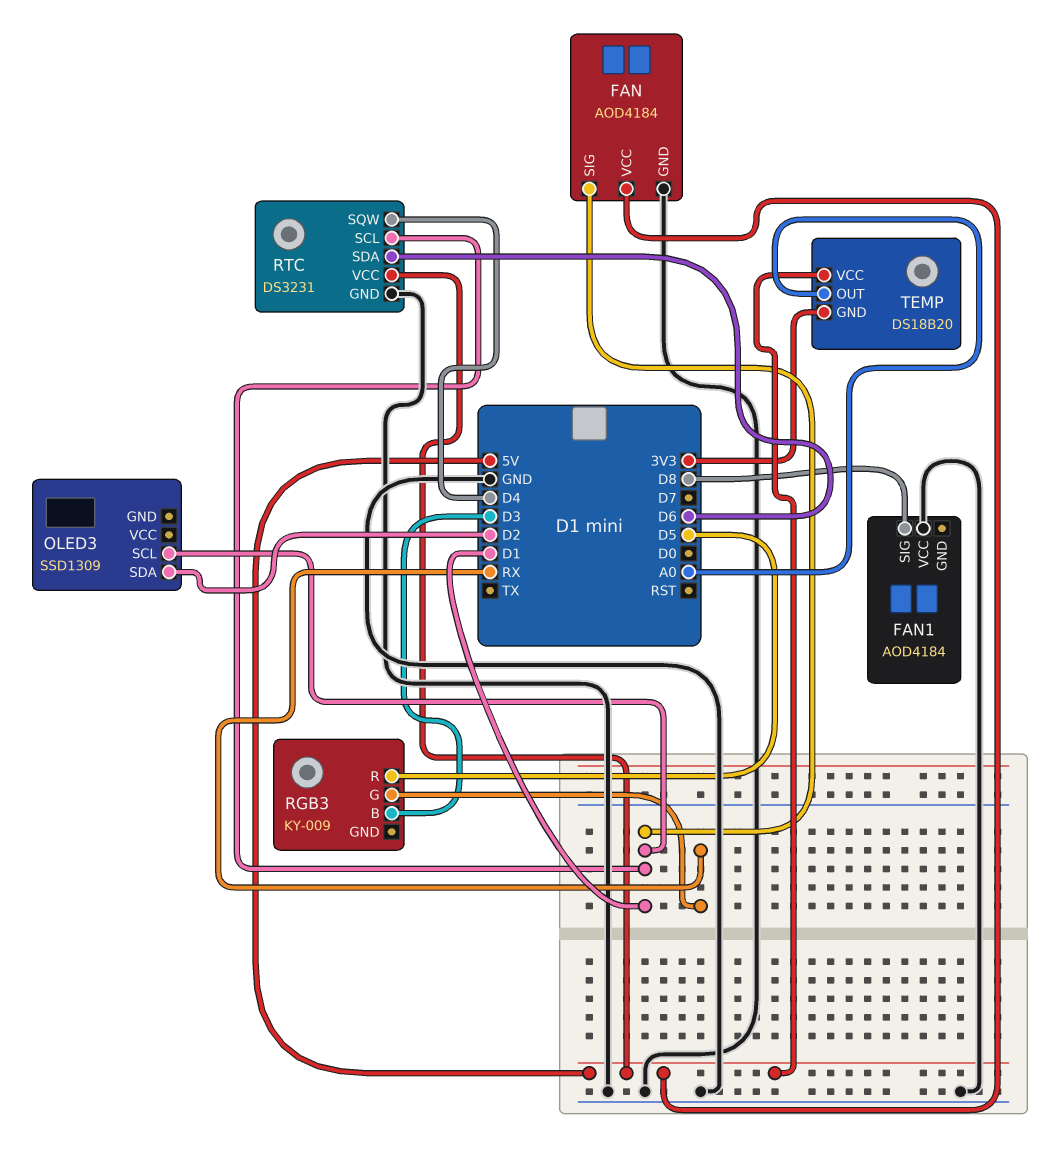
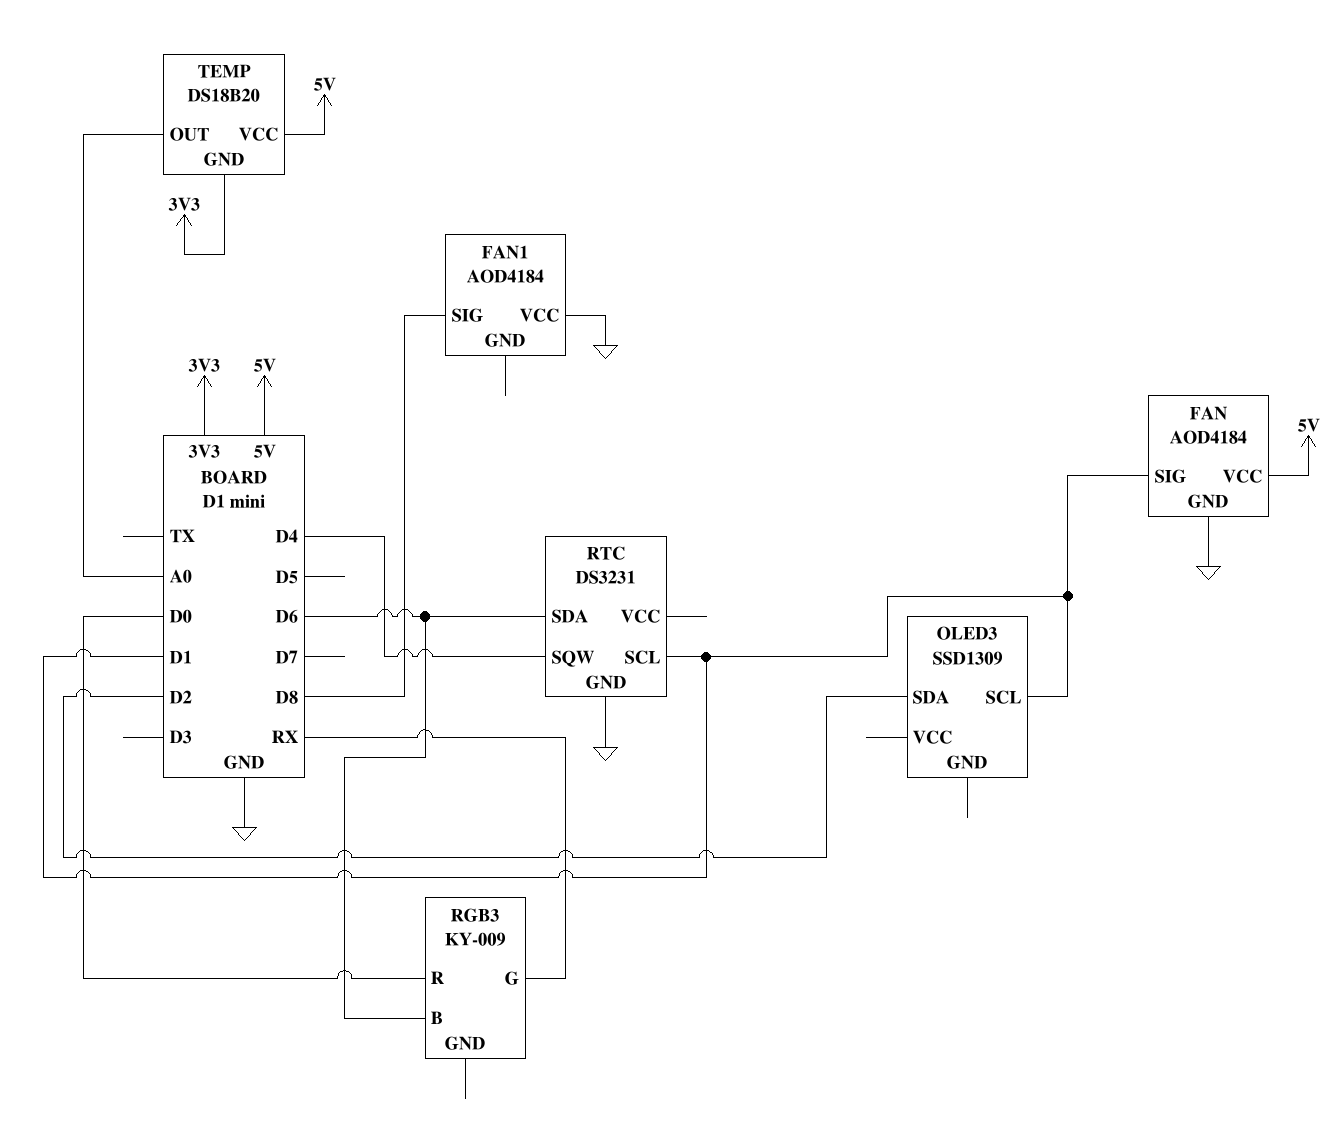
RGB3 pin B: D3 -> D6
RGB3 pin R: D5 -> D0
RTC pin VCC: 5V -> none

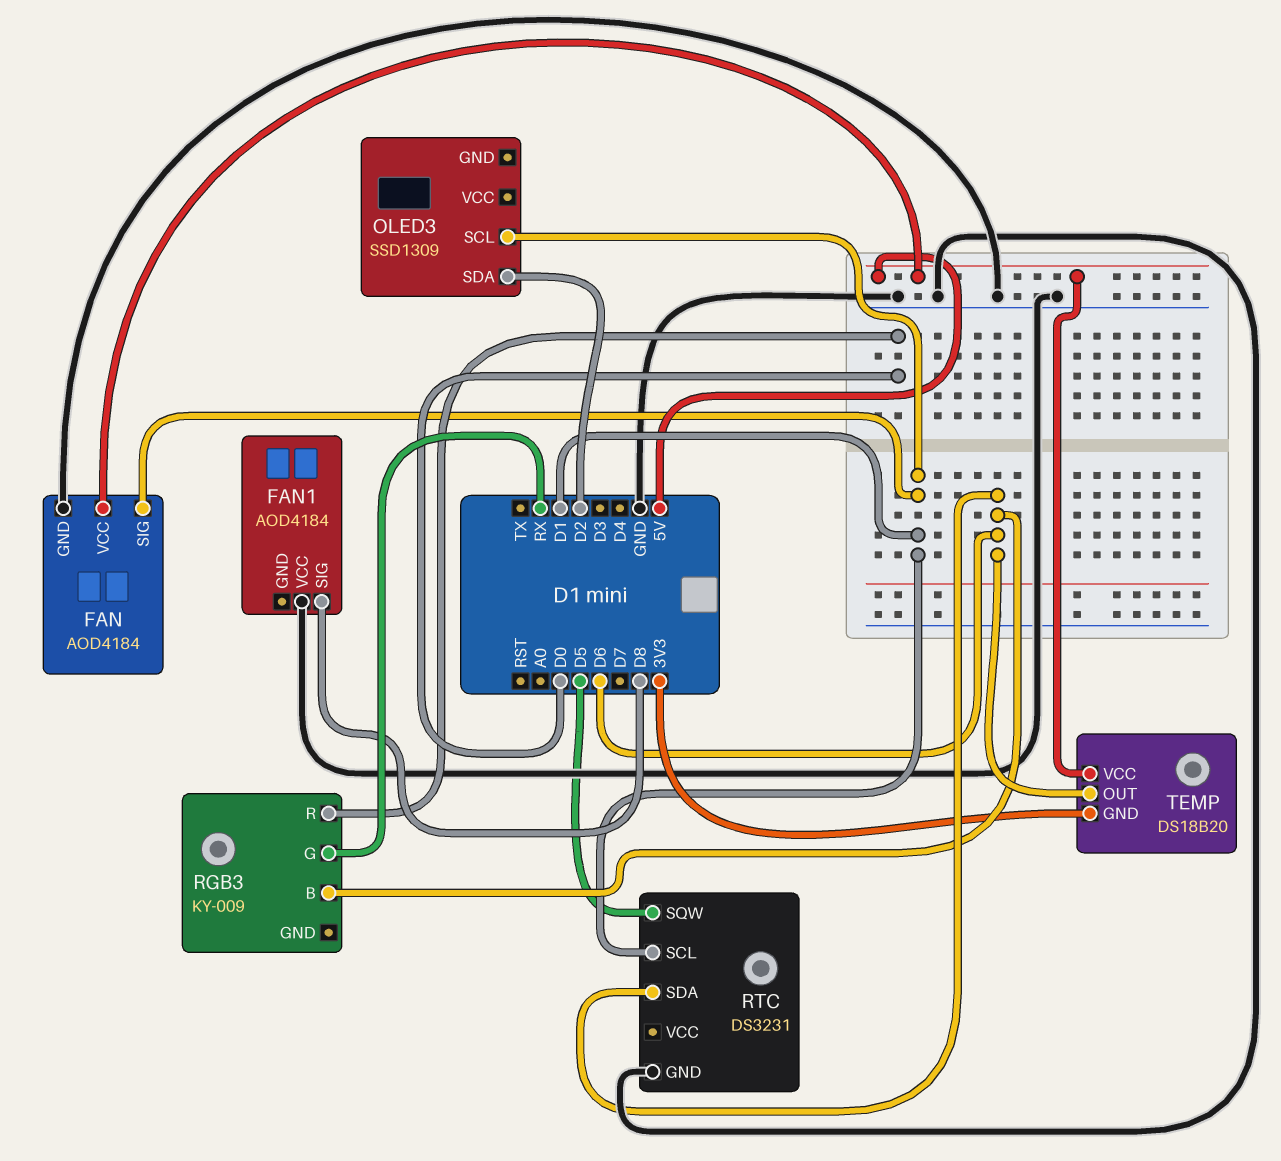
RTC pin SQW: D4 -> D5
TEMP pin OUT: A0 -> D6

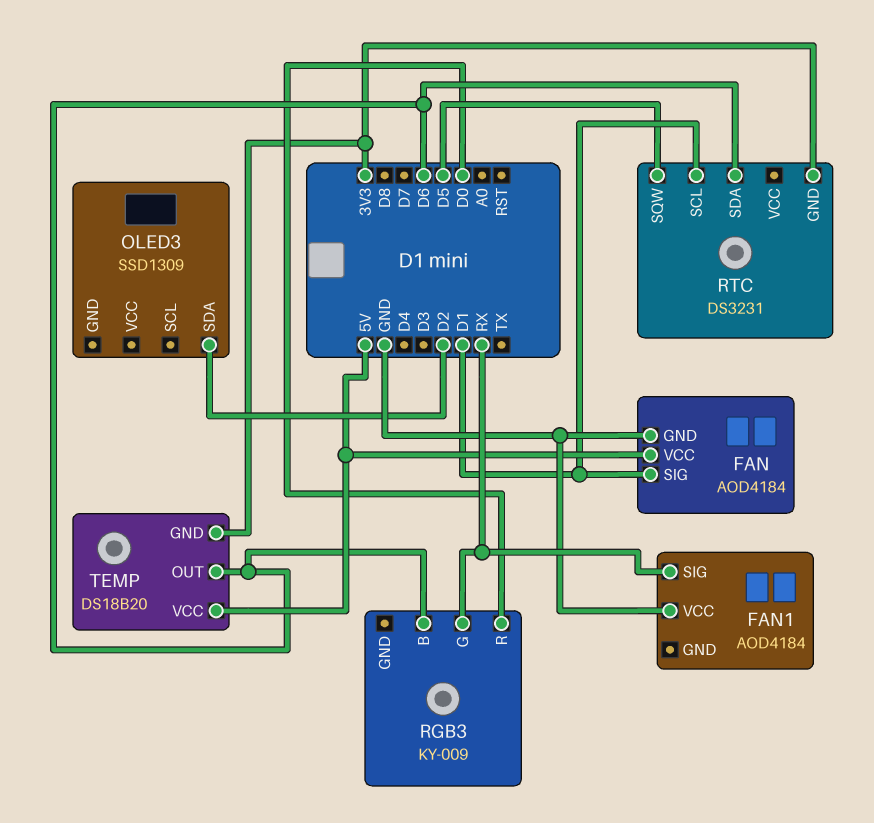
FAN1 pin SIG: D8 -> RX
OLED3 pin SCL: D1 -> none
RTC pin GND: GND -> 3V3

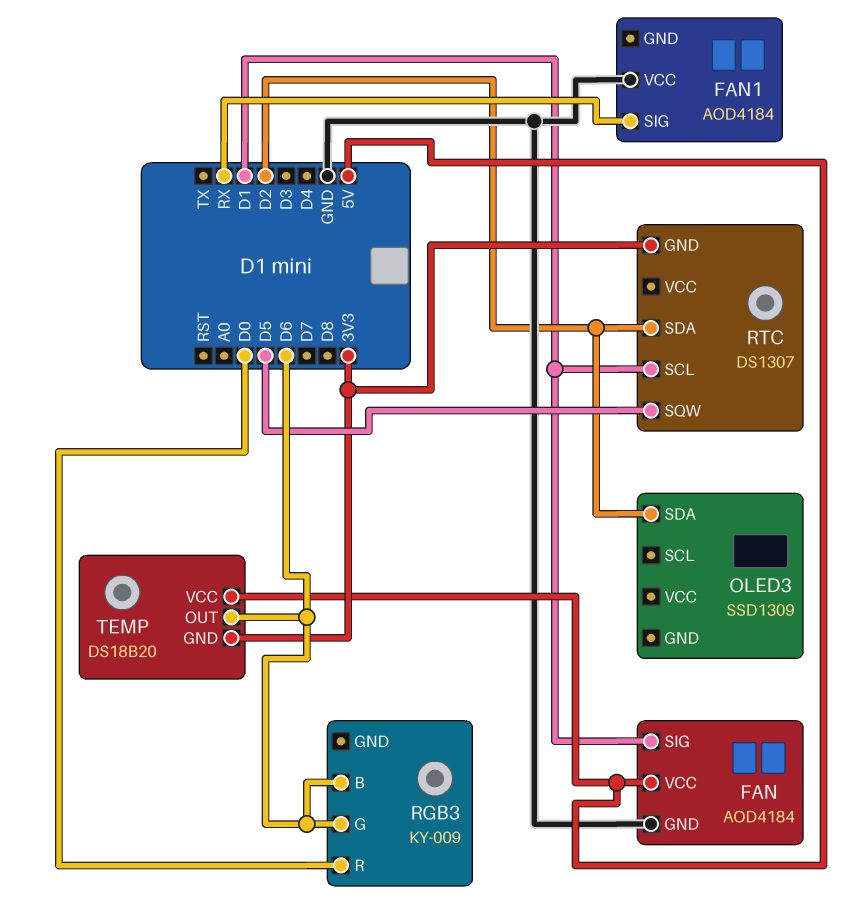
RGB3 pin G: RX -> D6
RTC: DS3231 -> DS1307
RTC pin SDA: D6 -> D2

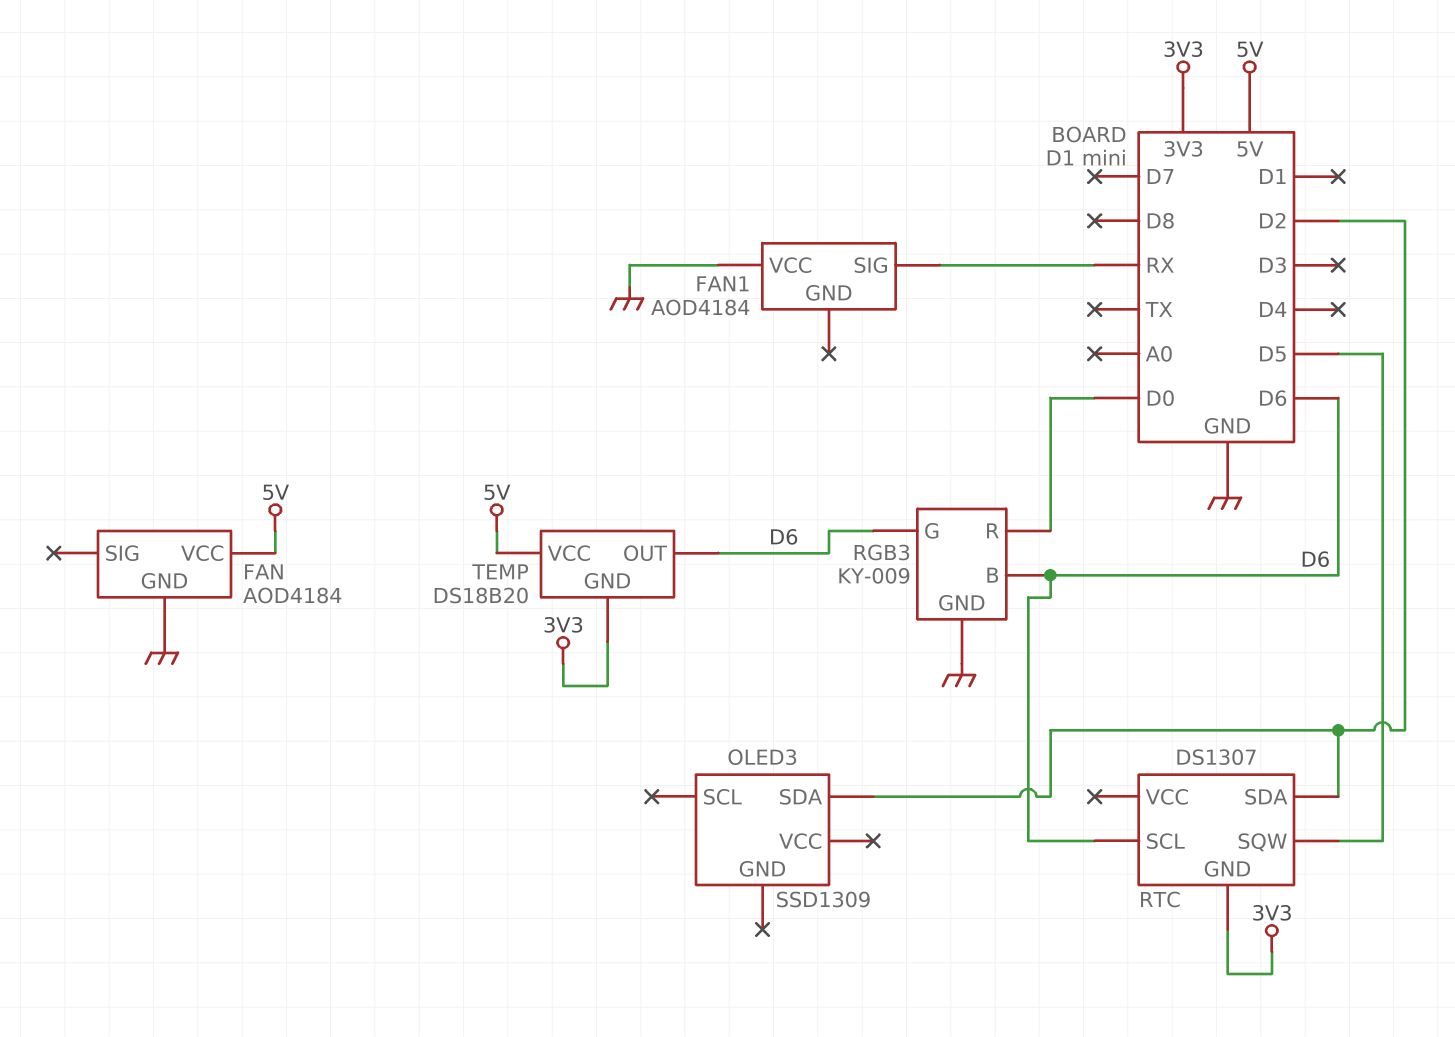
FAN pin SIG: D1 -> none
RGB3 pin GND: none -> GND
RTC pin SCL: D1 -> D6

